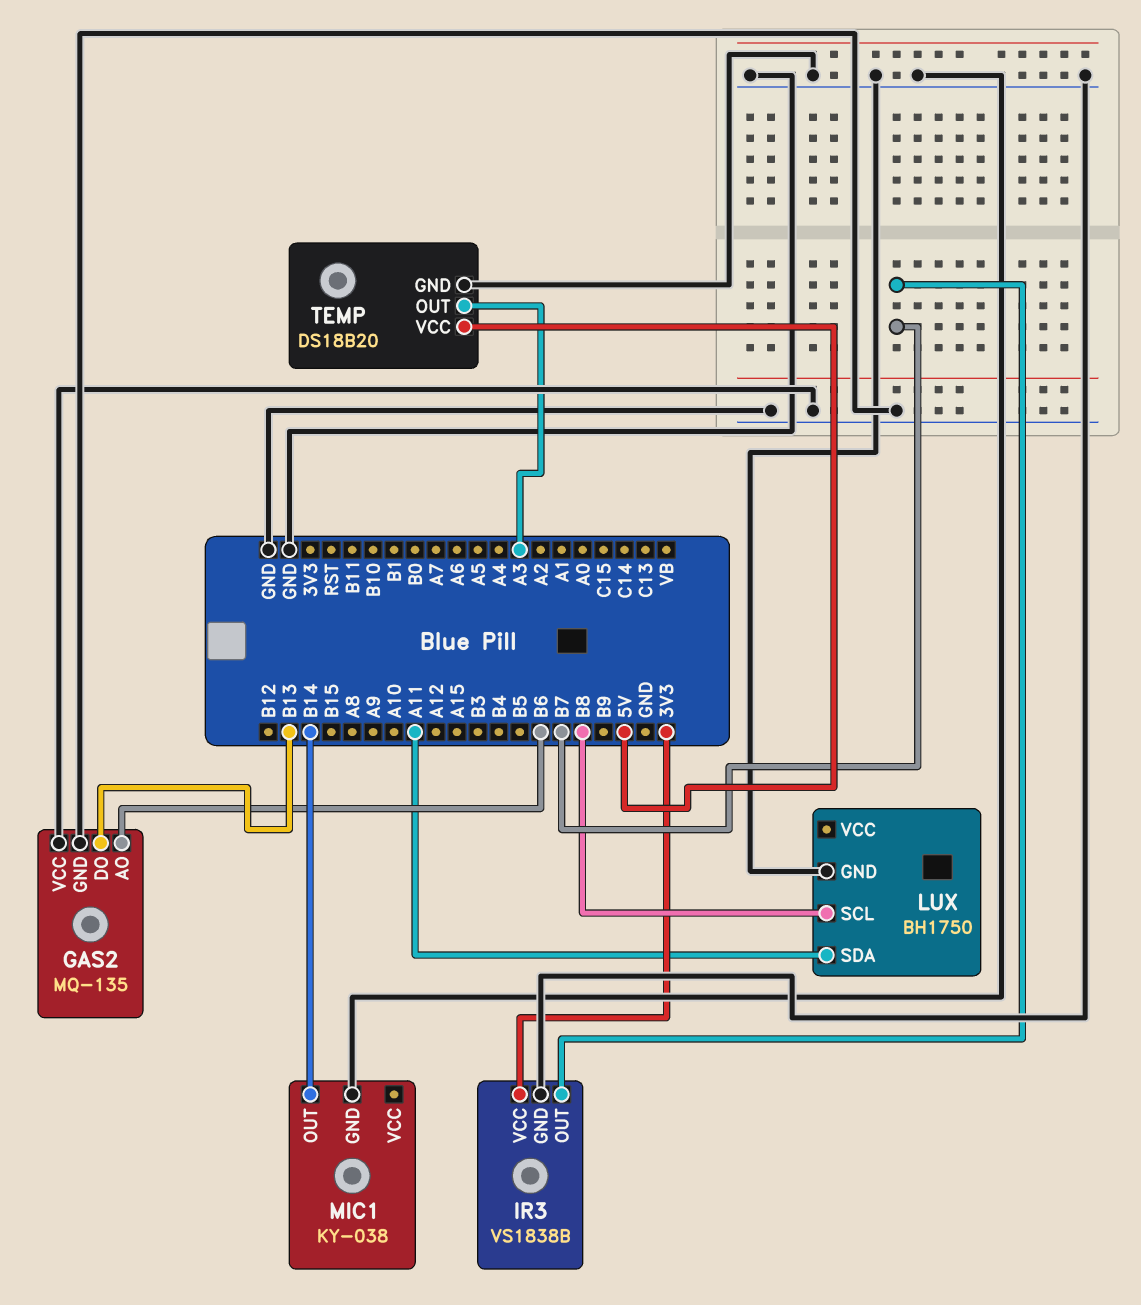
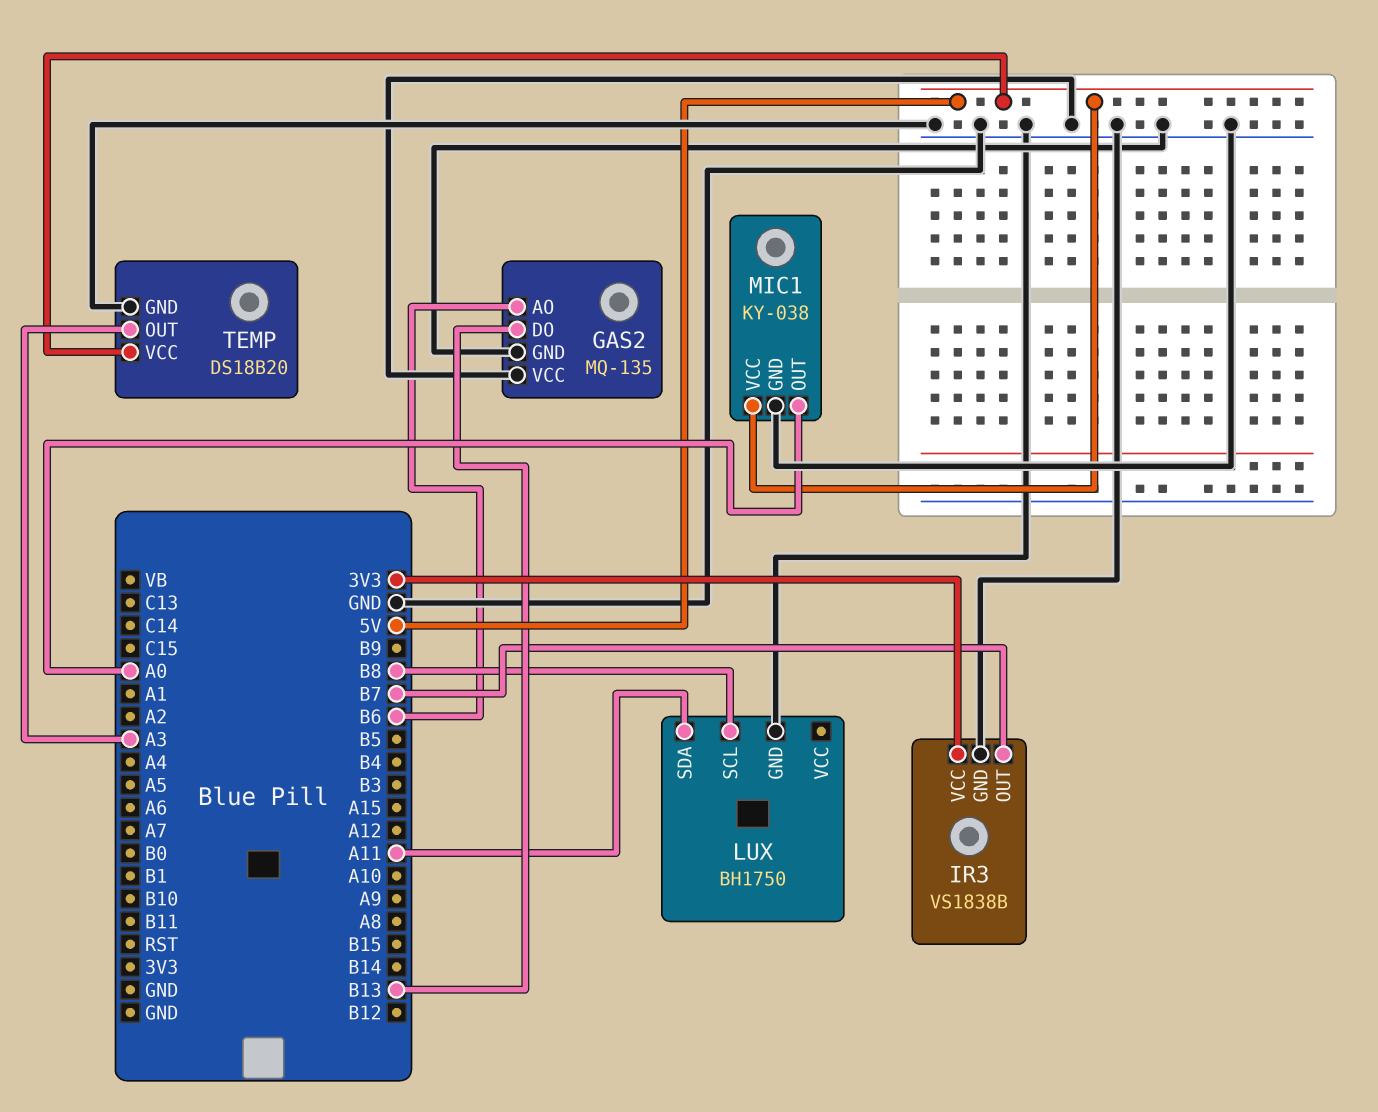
MIC1 pin OUT: B14 -> A0
MIC1 pin VCC: none -> 5V

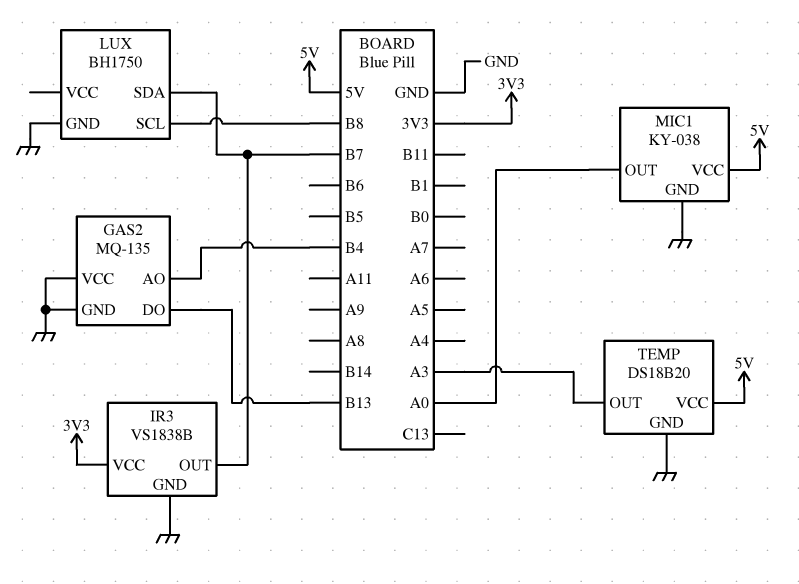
GAS2 pin AO: B6 -> B4
LUX pin SDA: A11 -> B7

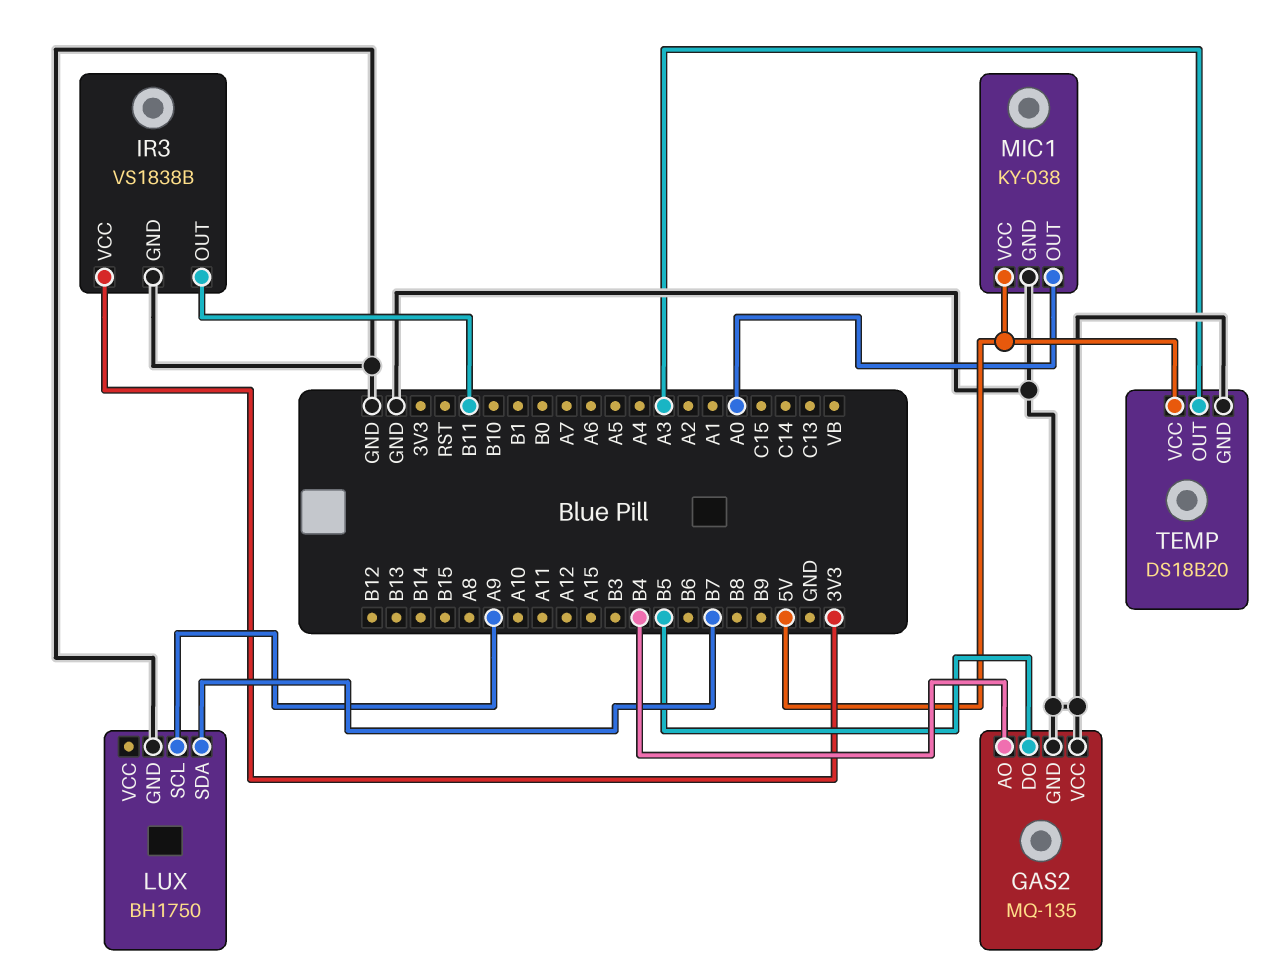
GAS2 pin DO: B13 -> B5
IR3 pin OUT: B7 -> B11
LUX pin SCL: B8 -> A9

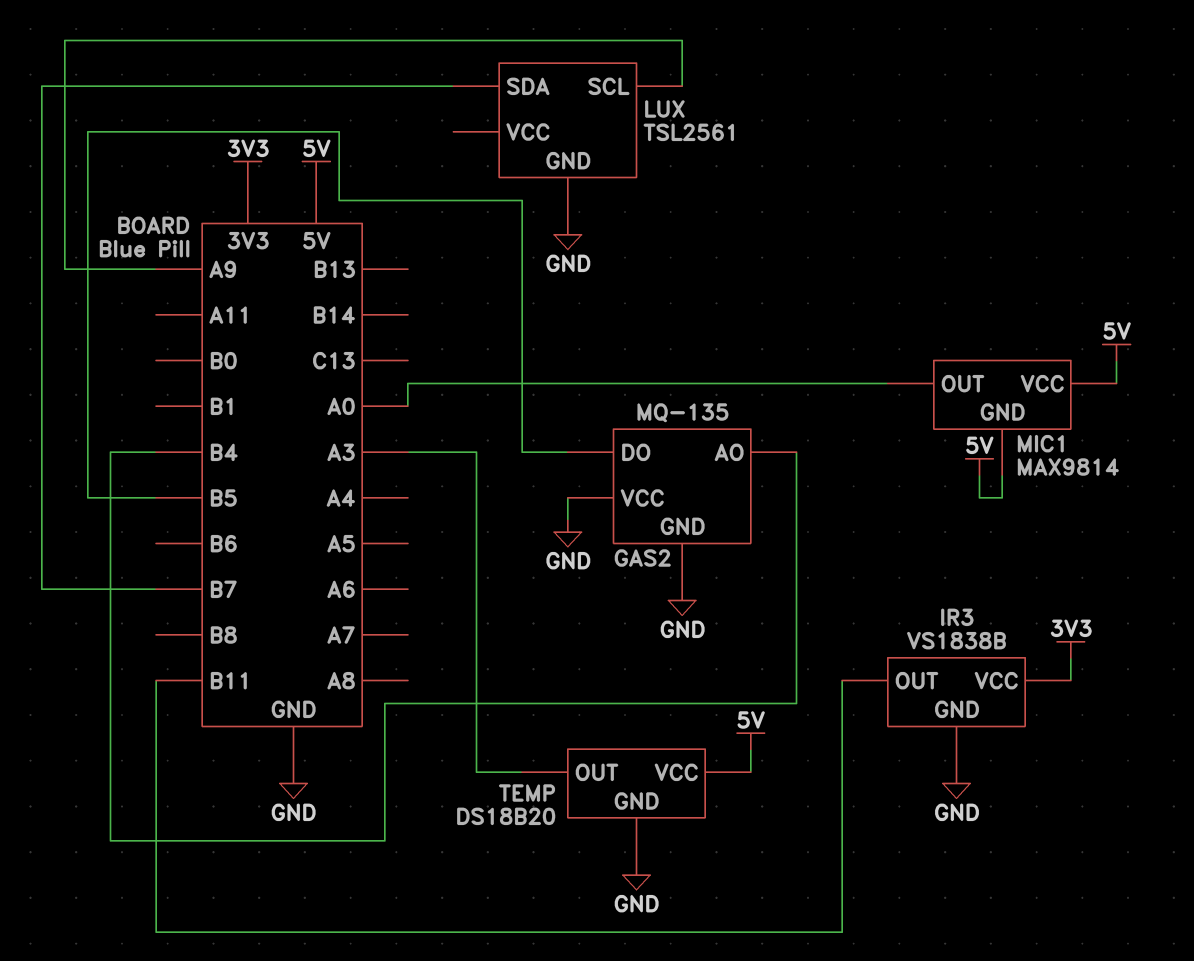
LUX: BH1750 -> TSL2561
MIC1: KY-038 -> MAX9814
MIC1 pin GND: GND -> 5V

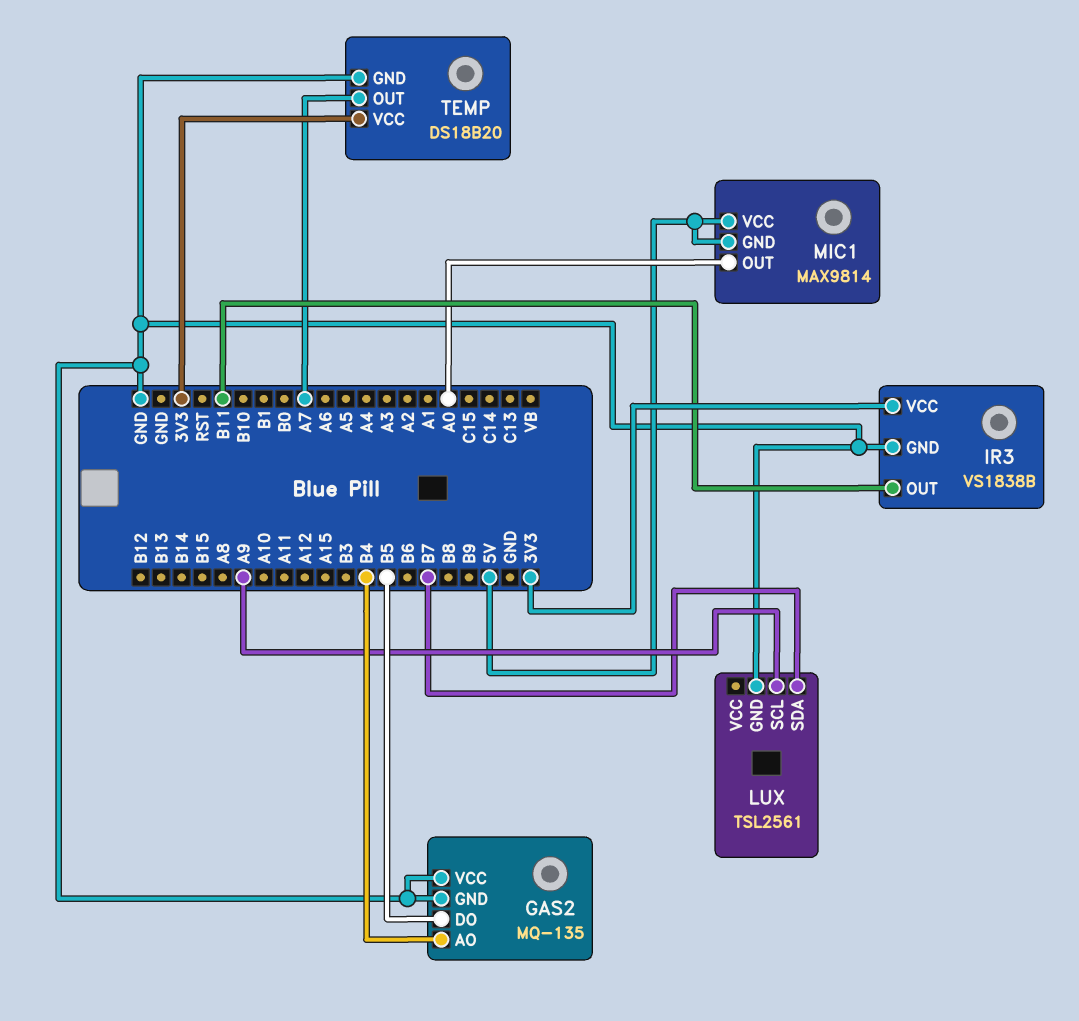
TEMP pin OUT: A3 -> A7
TEMP pin VCC: 5V -> 3V3

